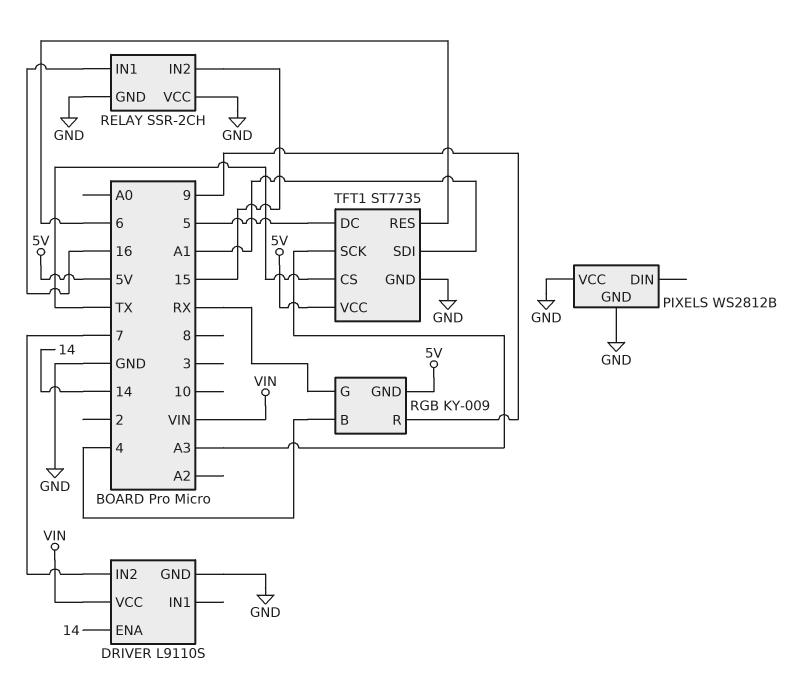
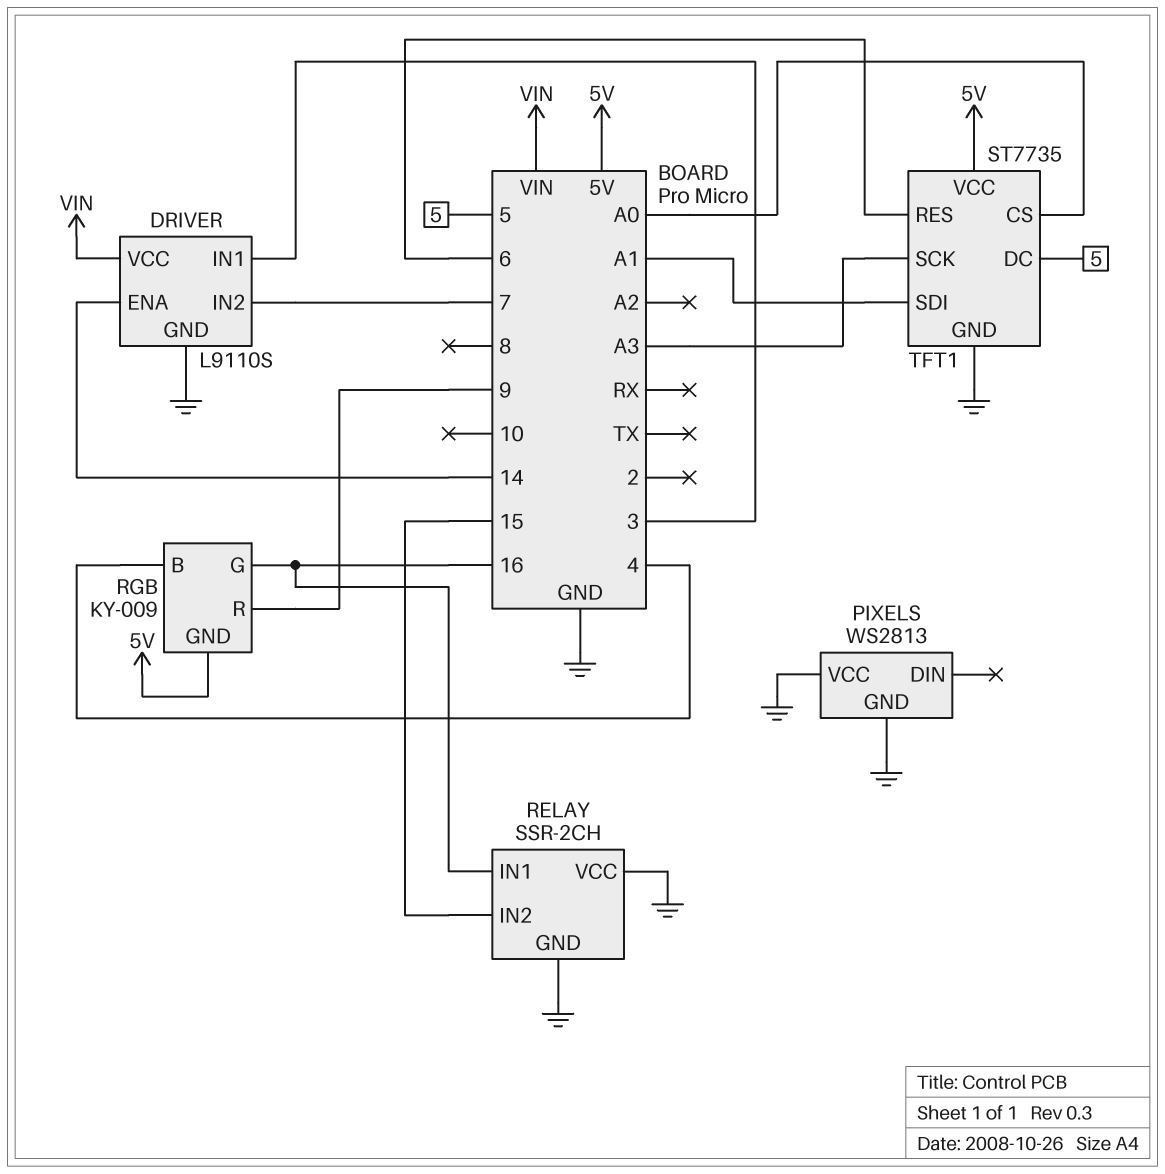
DRIVER pin IN1: none -> 3
PIXELS: WS2812B -> WS2813
RGB pin G: RX -> 16
TFT1 pin CS: TX -> A0

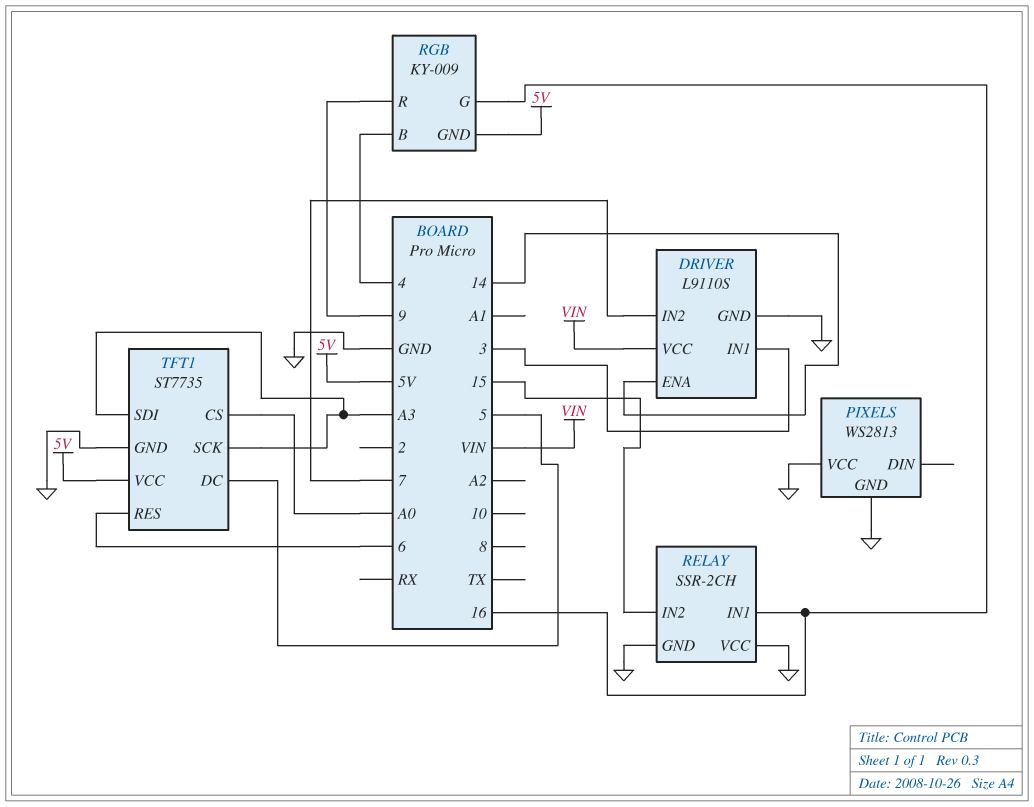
TFT1 pin SDI: A1 -> A3

